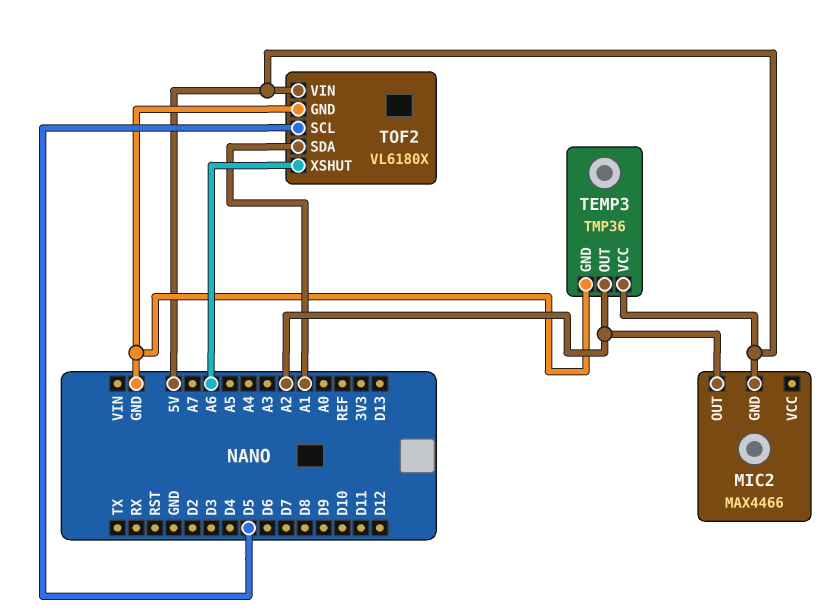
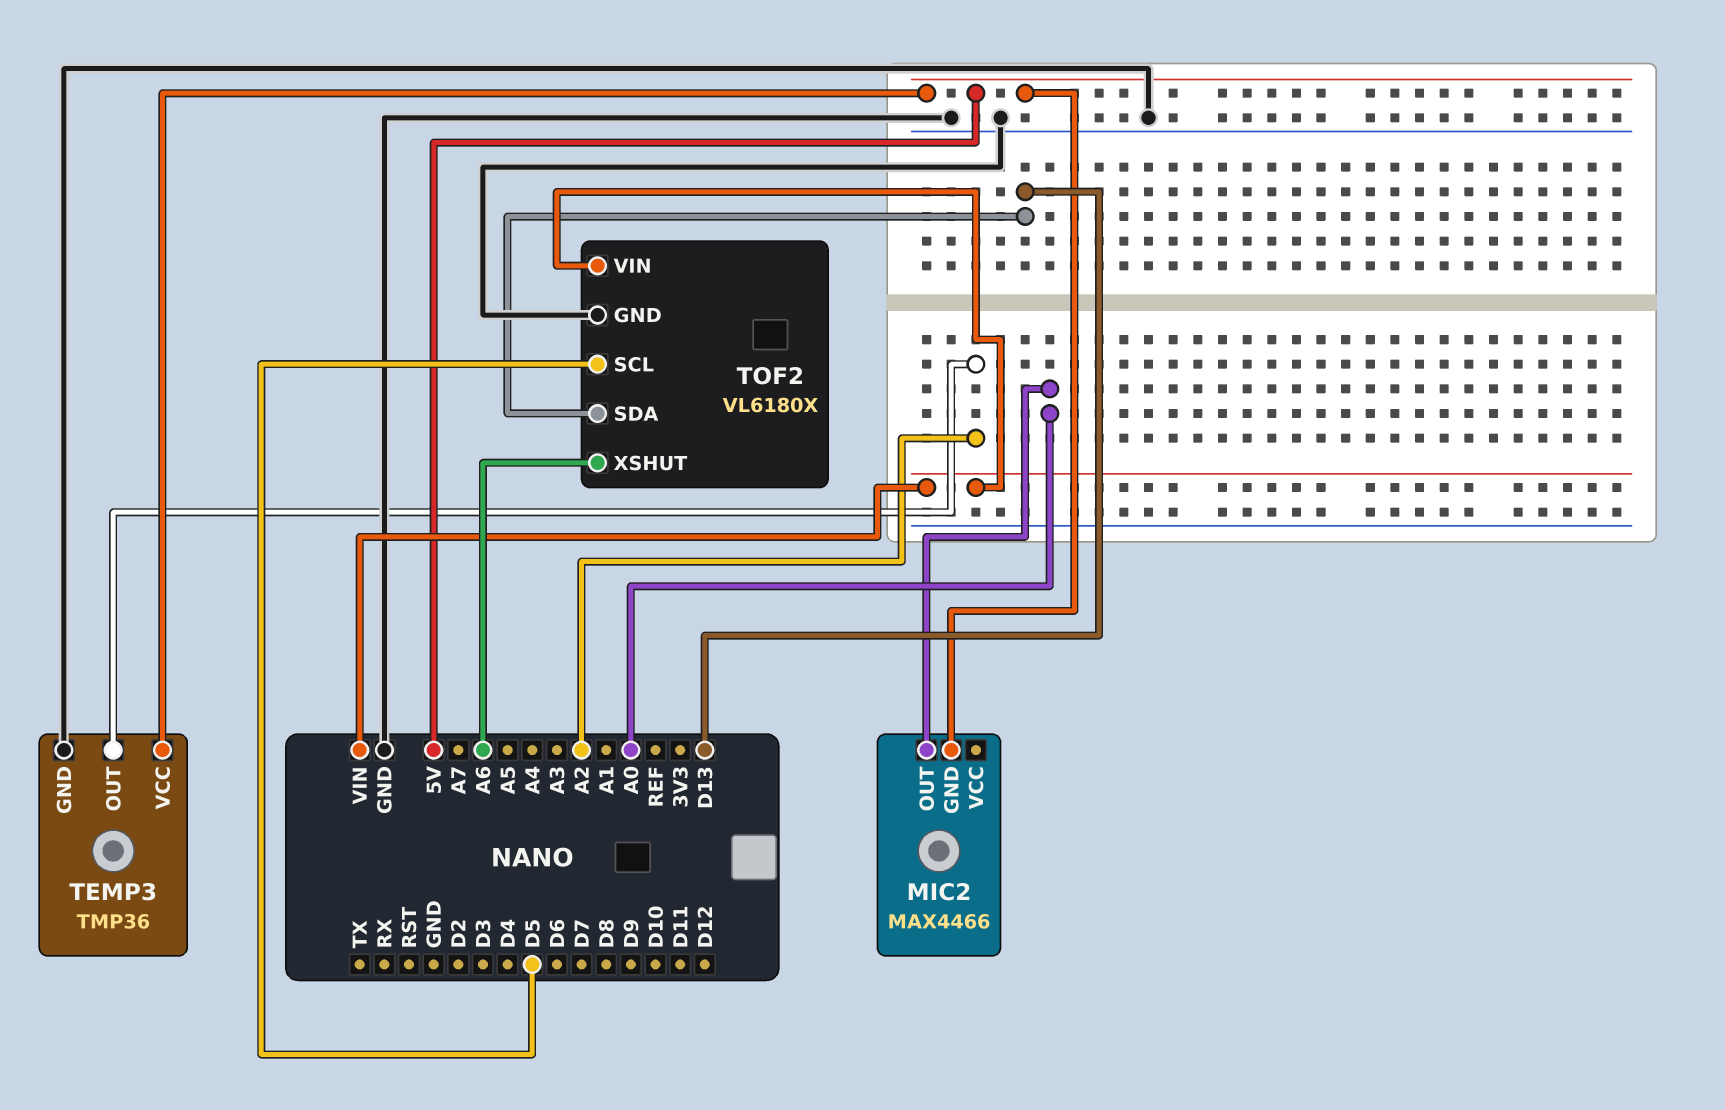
MIC2 pin OUT: A2 -> A0
TOF2 pin SDA: A1 -> D13
TOF2 pin VIN: 5V -> VIN

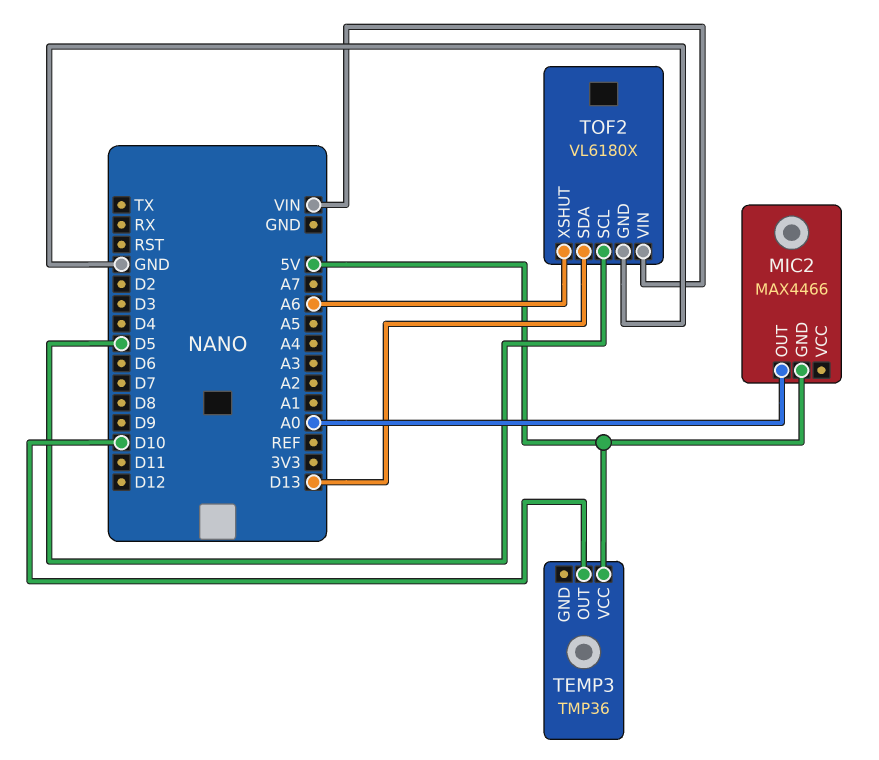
TEMP3 pin GND: GND -> none
TEMP3 pin OUT: A2 -> D10

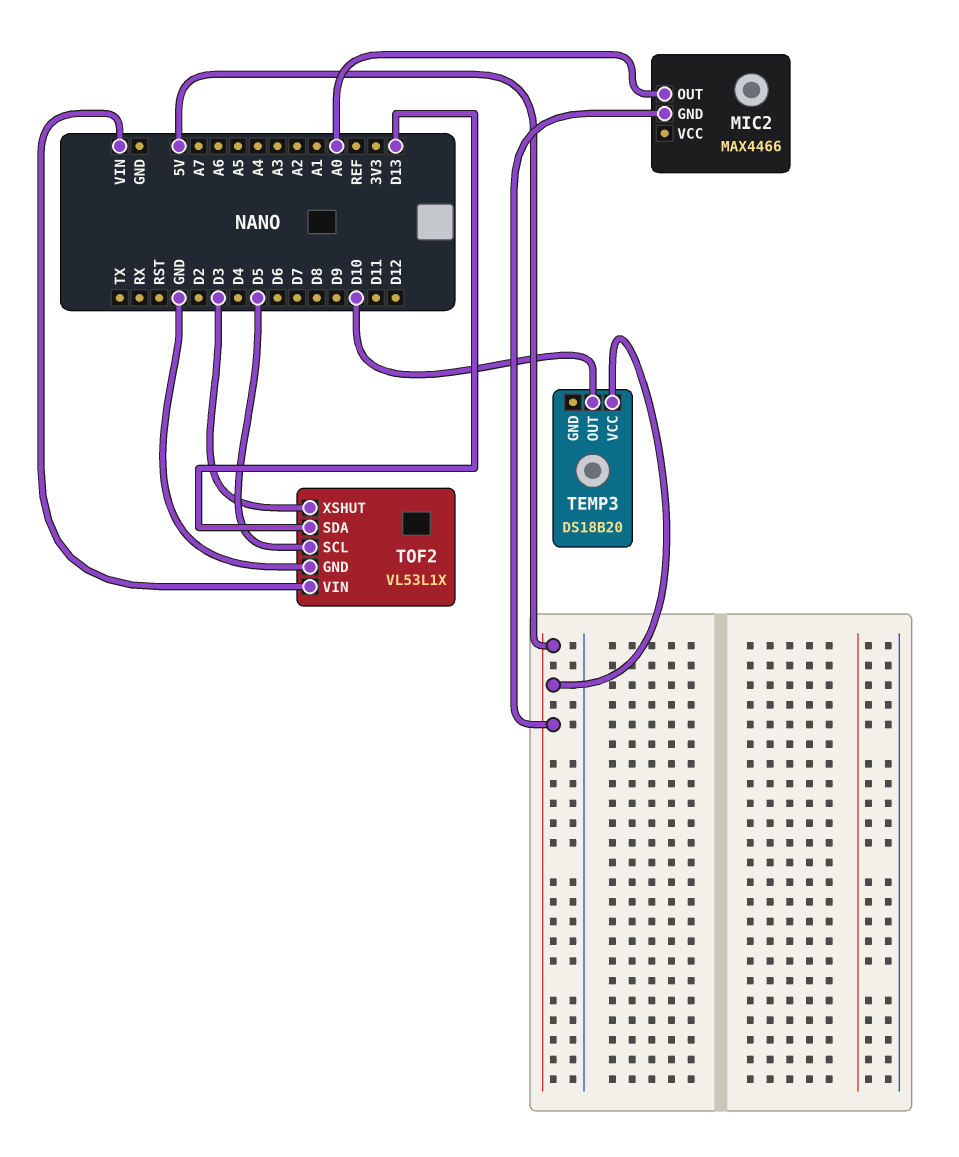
TEMP3: TMP36 -> DS18B20
TOF2: VL6180X -> VL53L1X
TOF2 pin XSHUT: A6 -> D3

